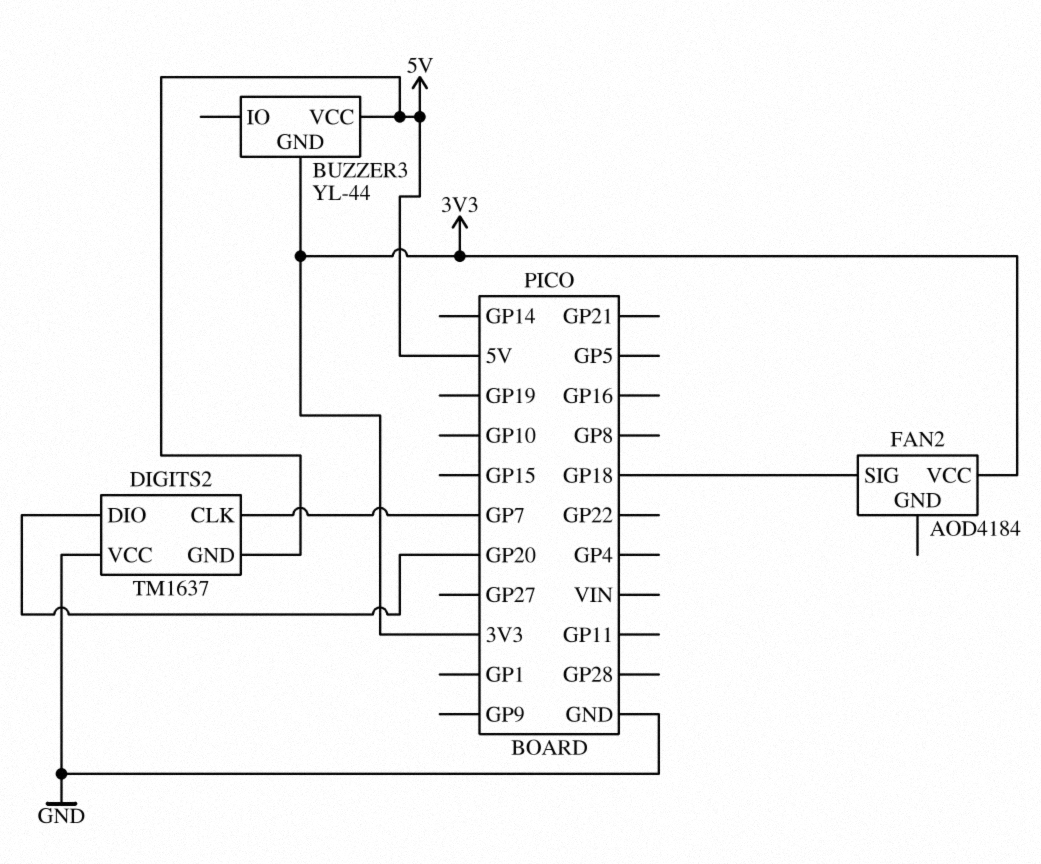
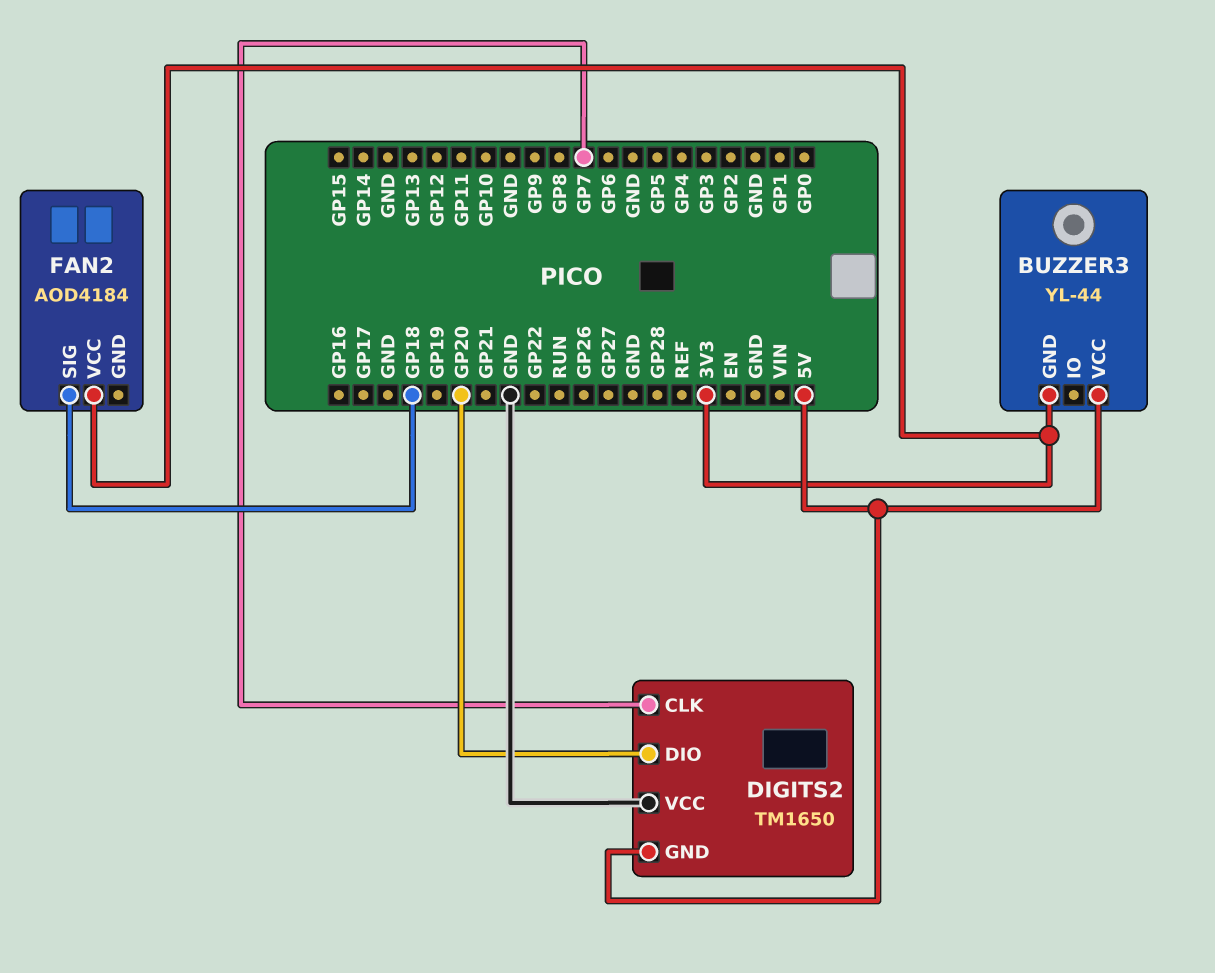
DIGITS2: TM1637 -> TM1650

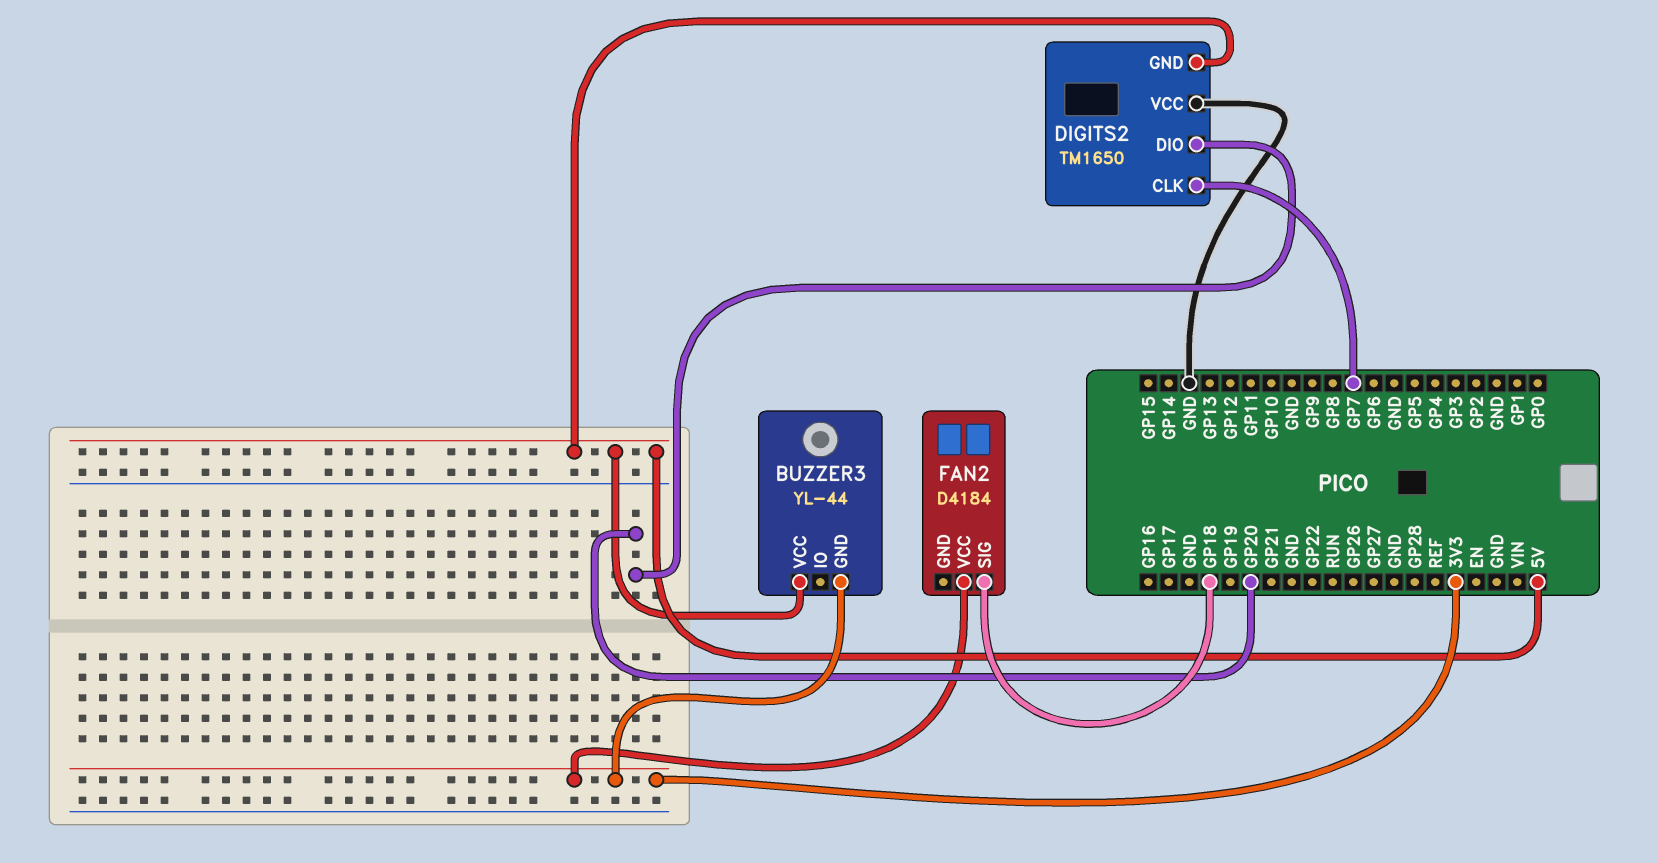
FAN2: AOD4184 -> D4184

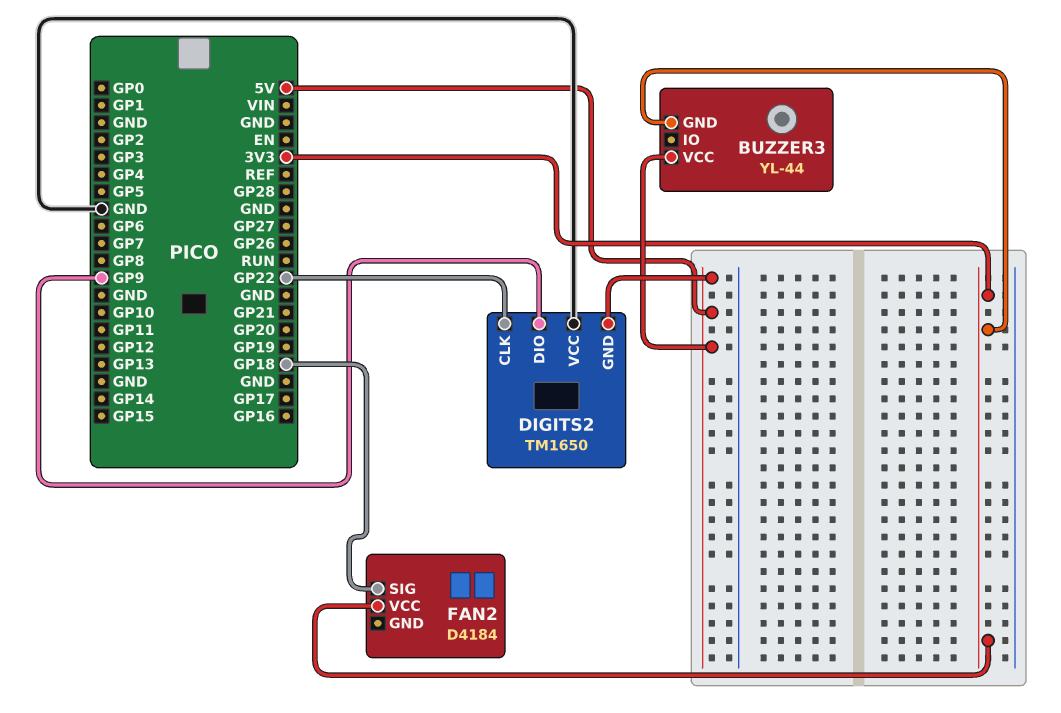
DIGITS2 pin CLK: GP7 -> GP22
DIGITS2 pin DIO: GP20 -> GP9

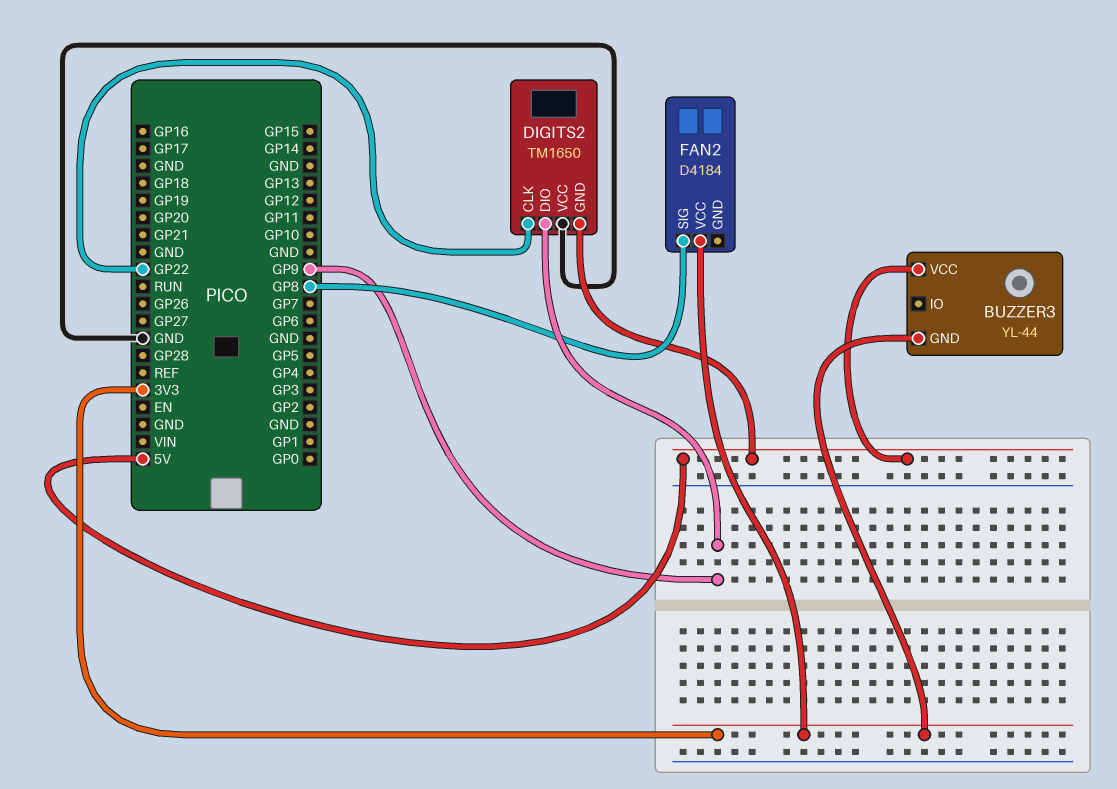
FAN2 pin SIG: GP18 -> GP8

